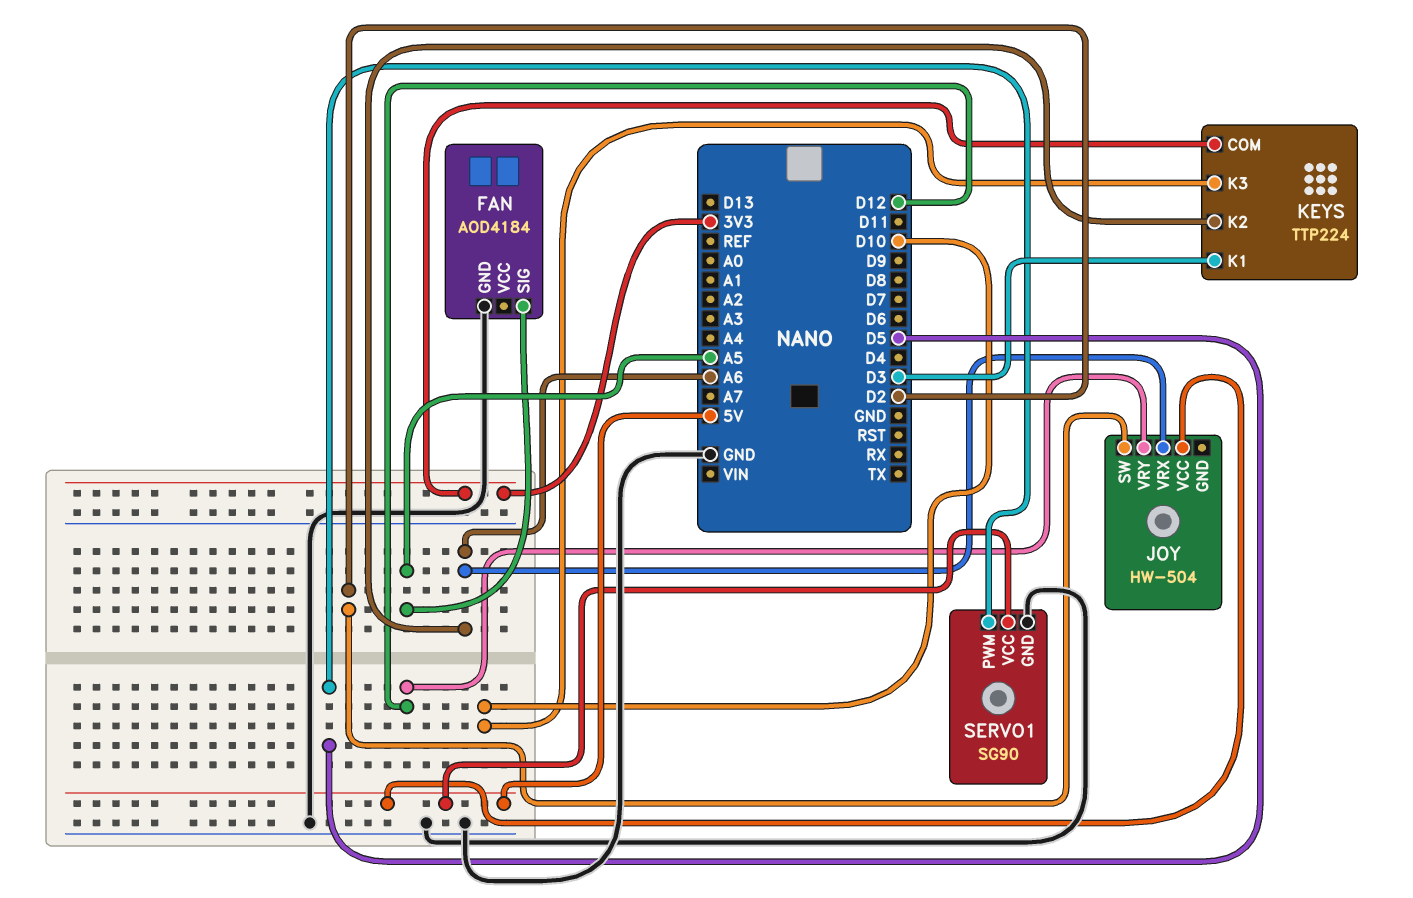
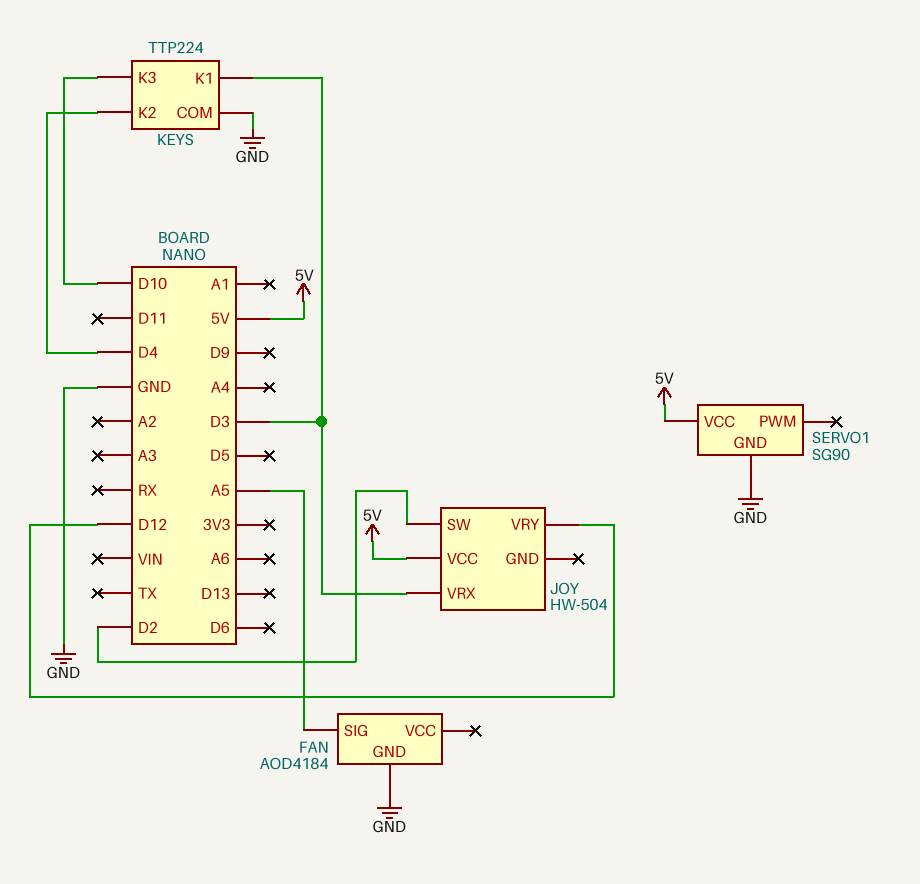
JOY pin VRX: A6 -> D3
KEYS pin COM: 3V3 -> GND
KEYS pin K2: A6 -> D4
SERVO1 pin PWM: D5 -> none

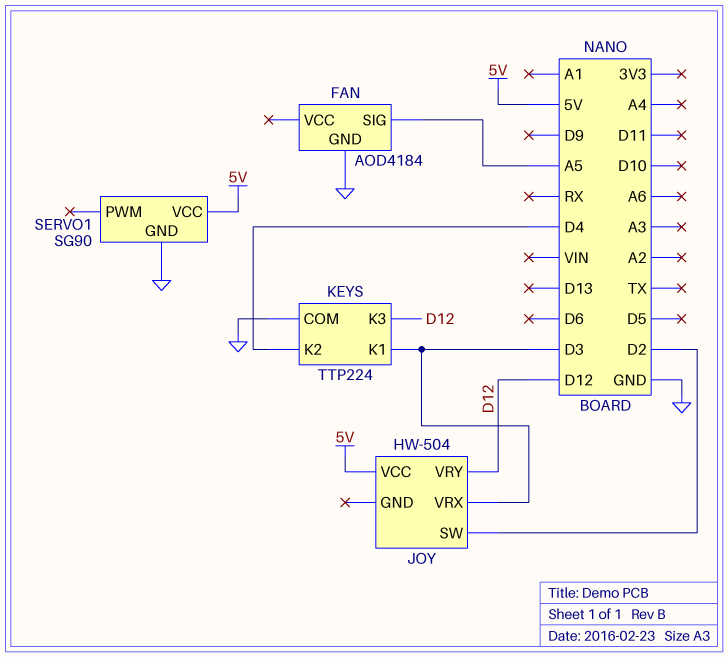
KEYS pin K3: D10 -> D12

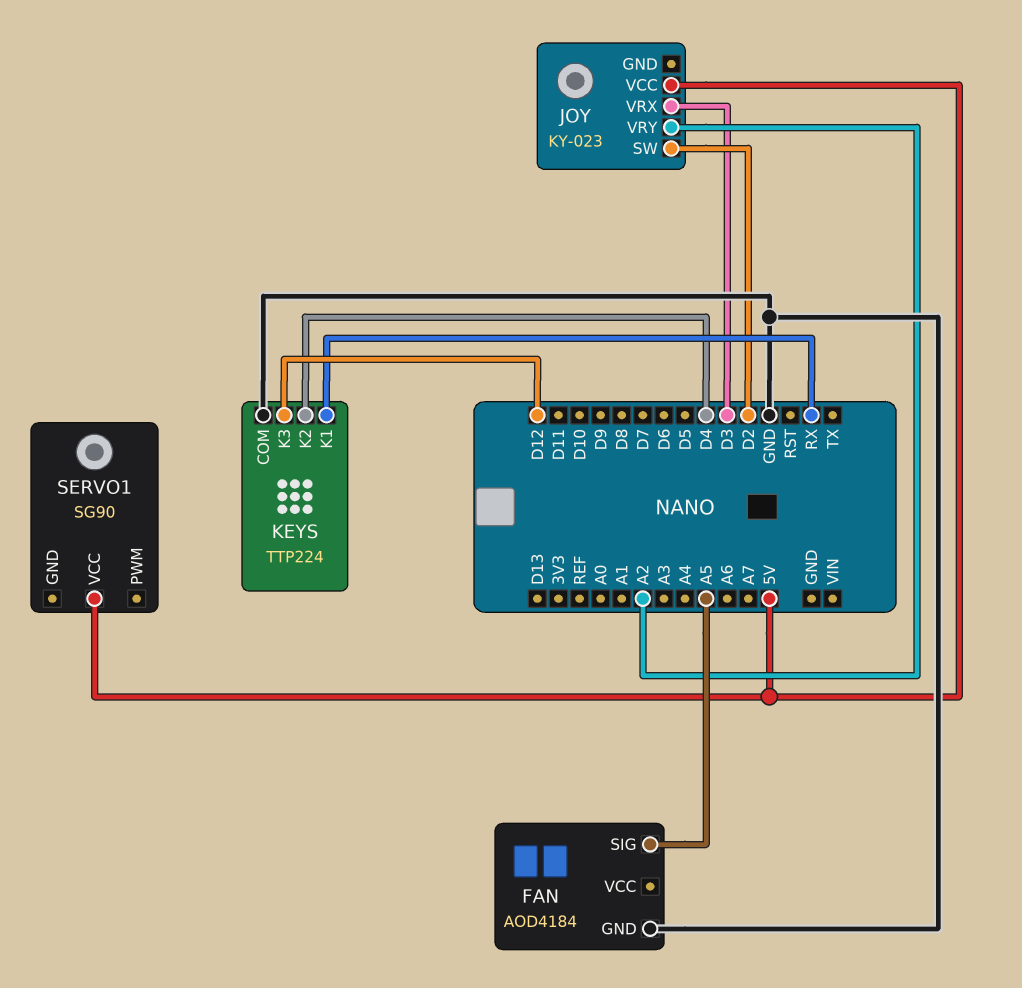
JOY: HW-504 -> KY-023
JOY pin VRY: D12 -> A2
KEYS pin K1: D3 -> RX
SERVO1 pin GND: GND -> none

